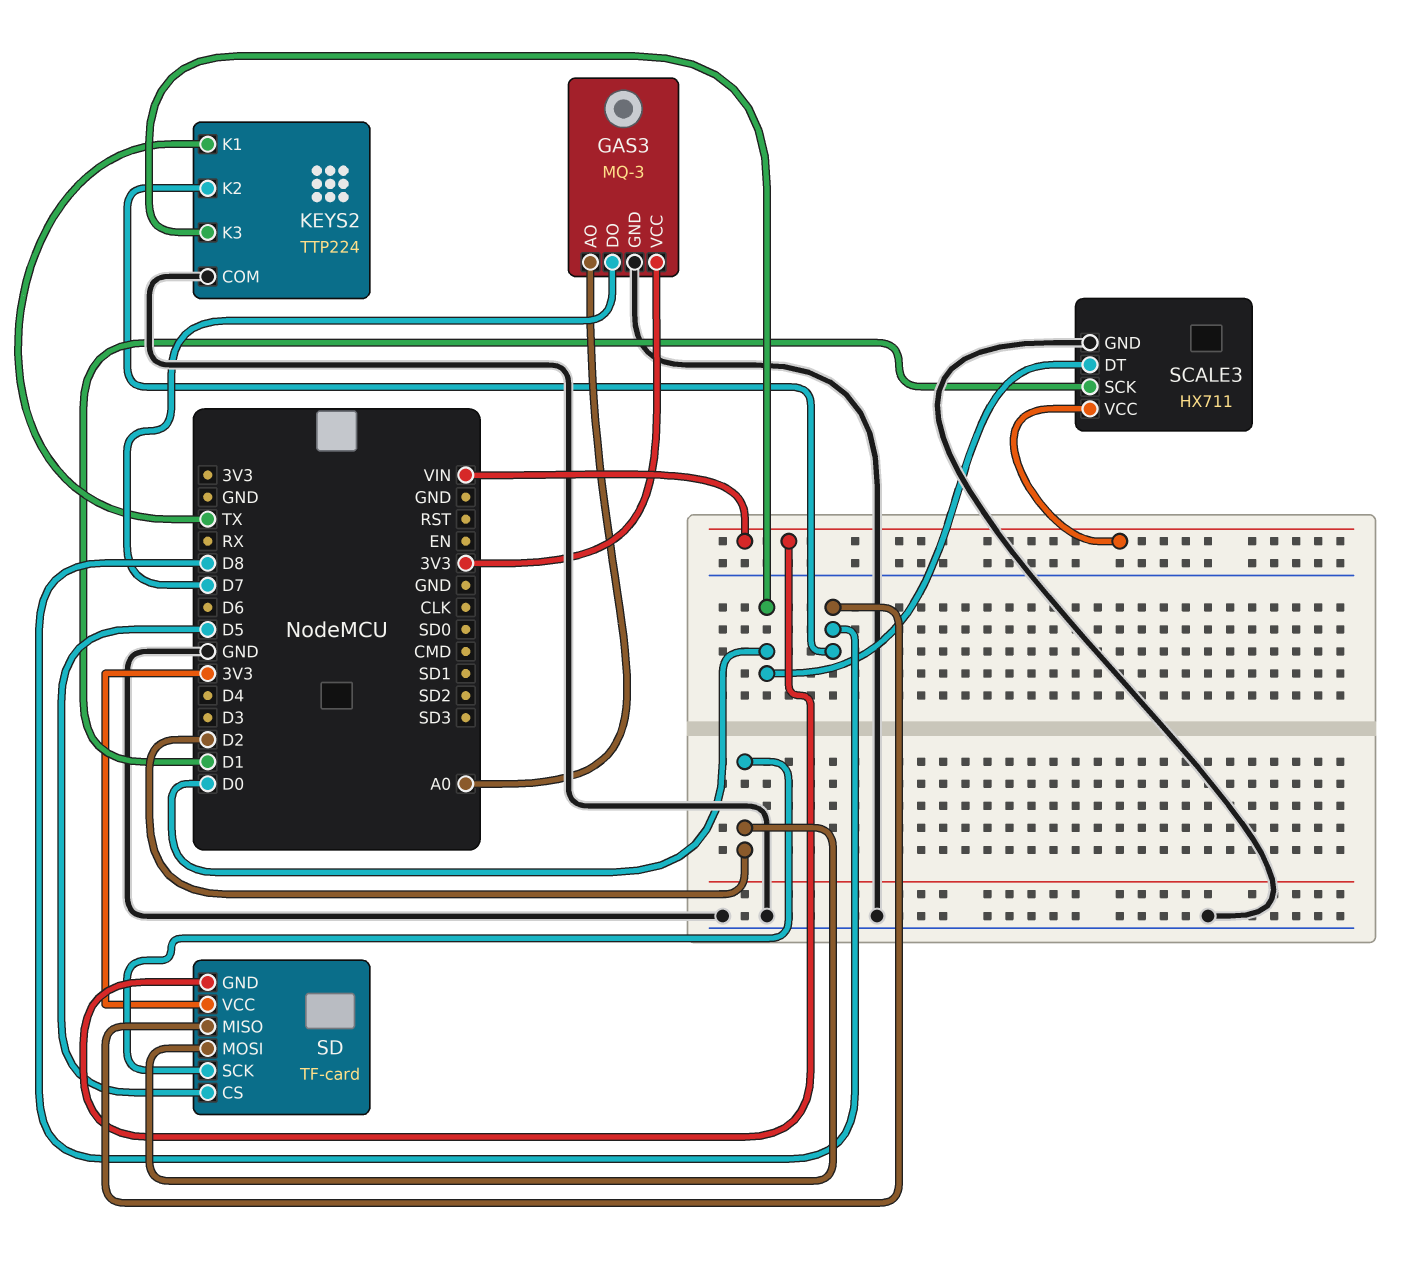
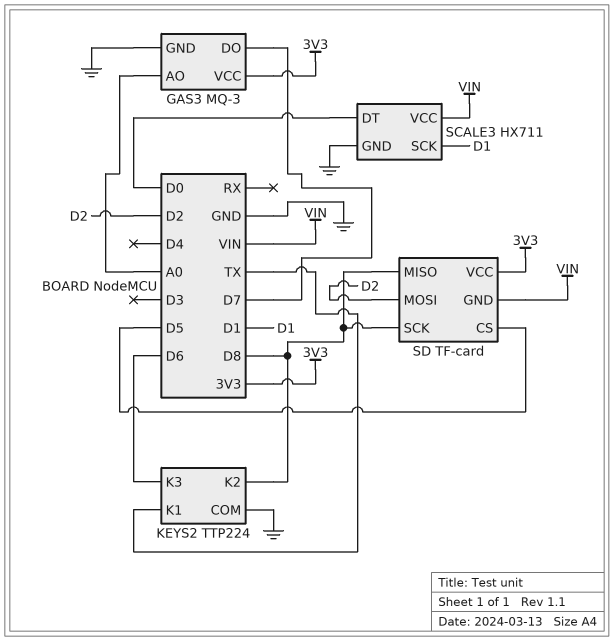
KEYS2 pin K3: D0 -> D6
SD pin SCK: D2 -> D8

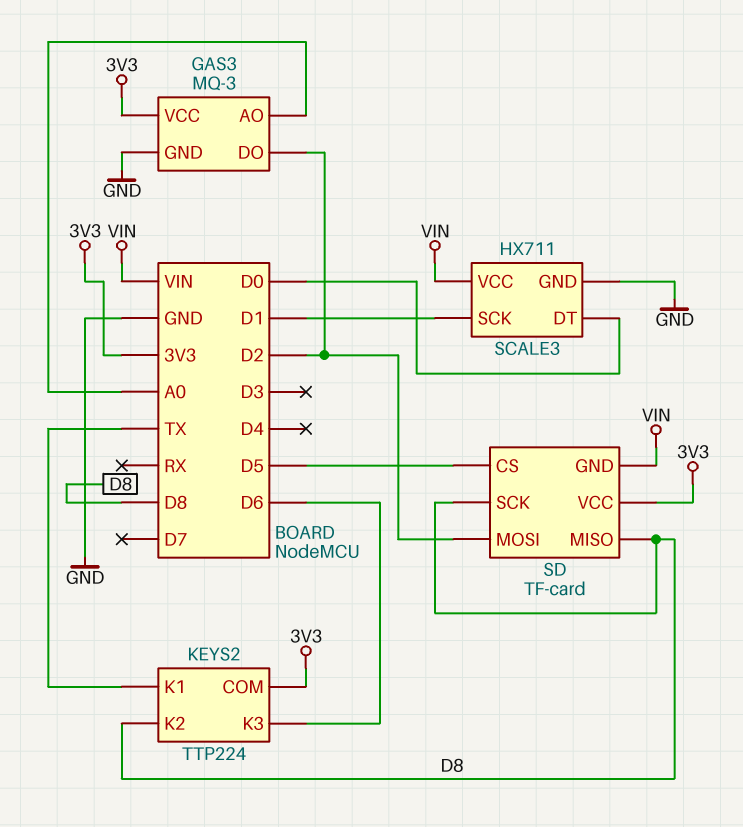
GAS3 pin DO: D7 -> D2
KEYS2 pin COM: GND -> 3V3

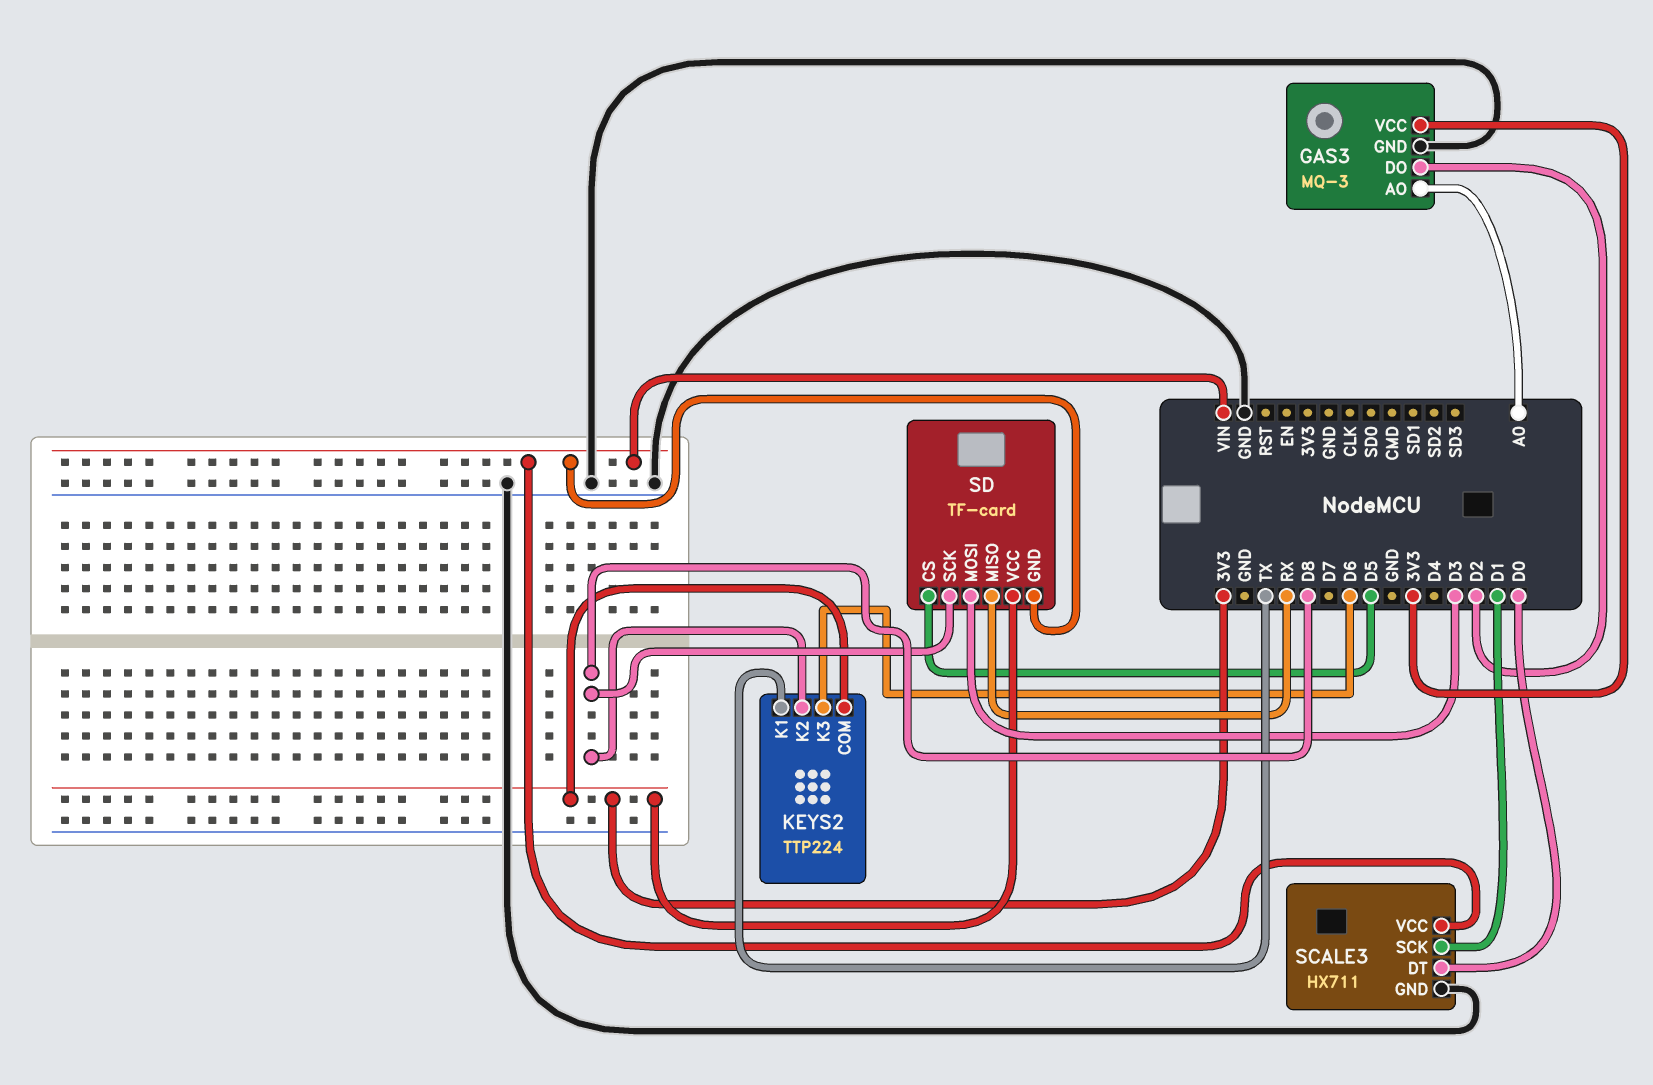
SD pin MISO: D8 -> RX
SD pin MOSI: D2 -> D3

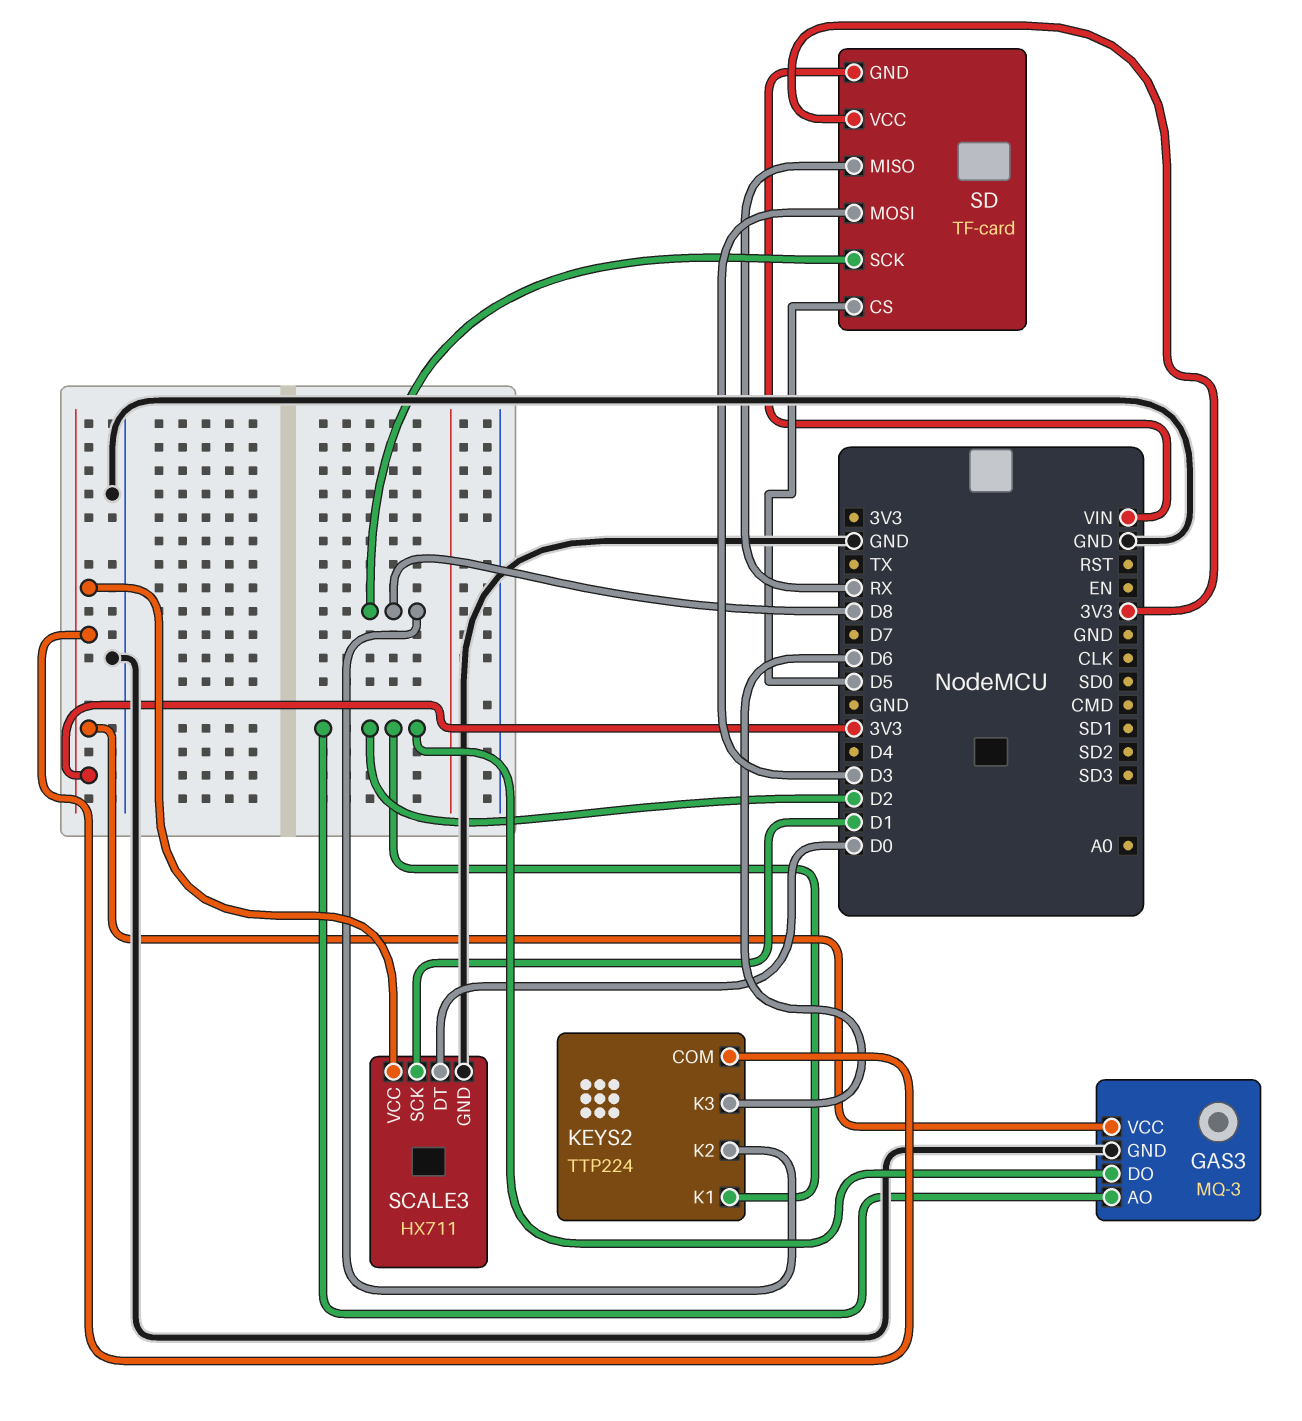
GAS3 pin AO: A0 -> D2
KEYS2 pin K1: TX -> D2
SCALE3 pin VCC: VIN -> 3V3

